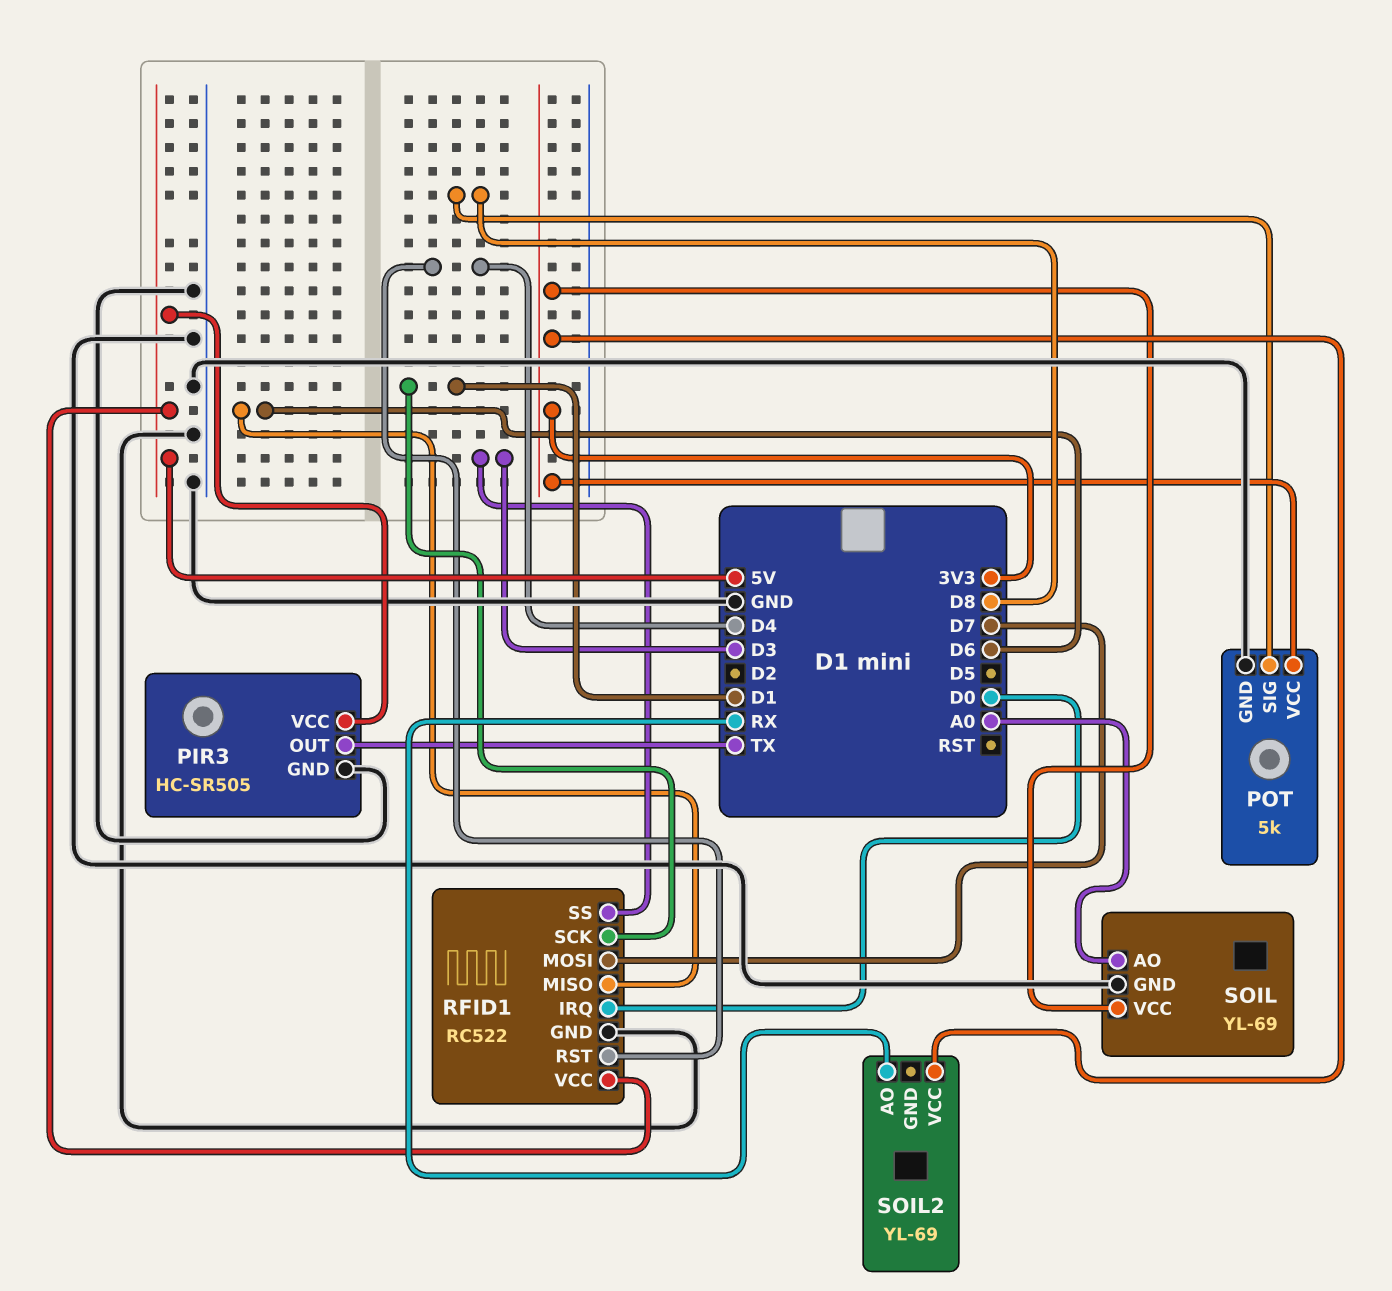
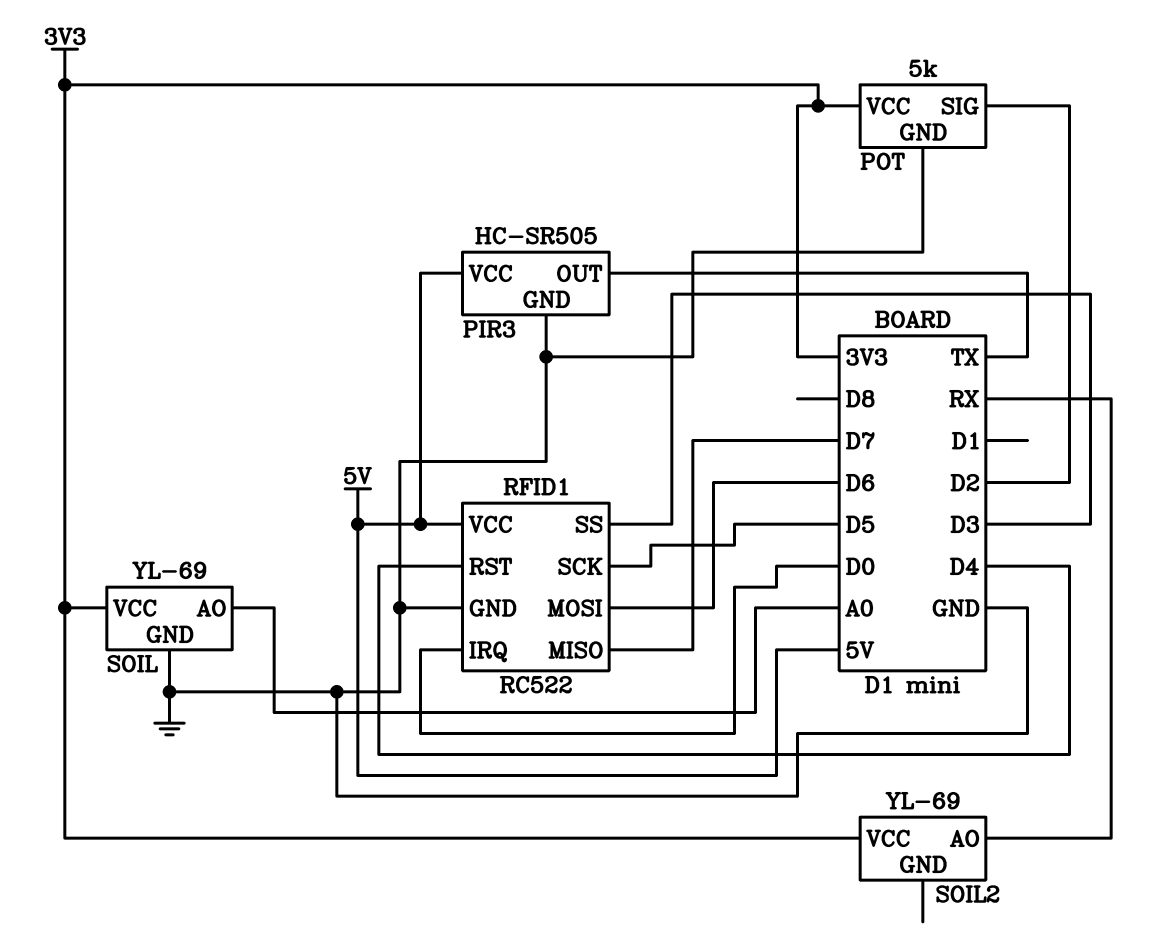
POT pin SIG: D8 -> D2
RFID1 pin MISO: D6 -> D7
RFID1 pin MOSI: D7 -> D6
RFID1 pin SCK: D1 -> D5

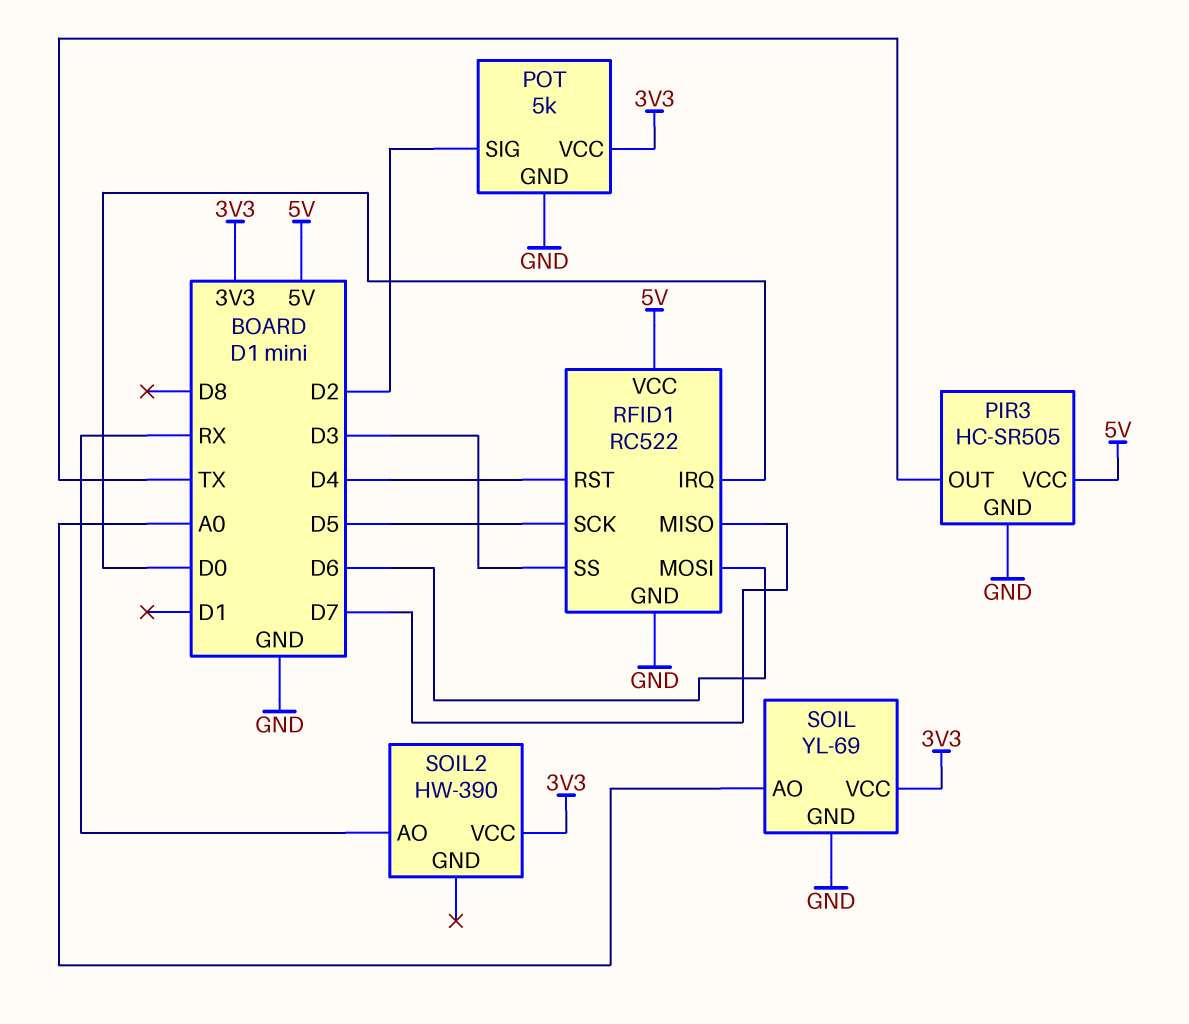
SOIL2: YL-69 -> HW-390

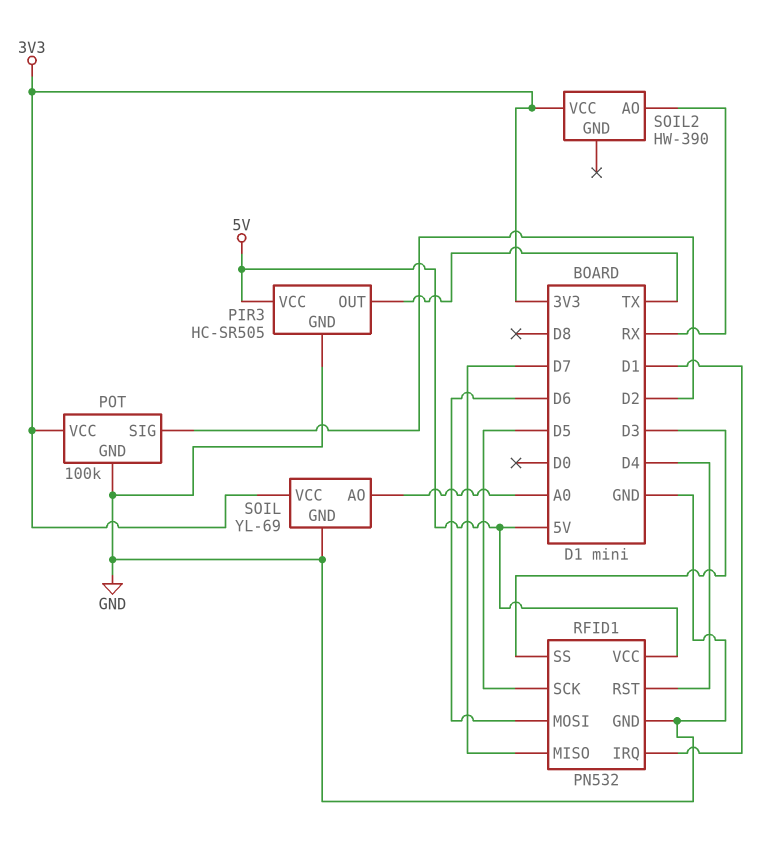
POT: 5k -> 100k
RFID1: RC522 -> PN532
RFID1 pin IRQ: D0 -> D1

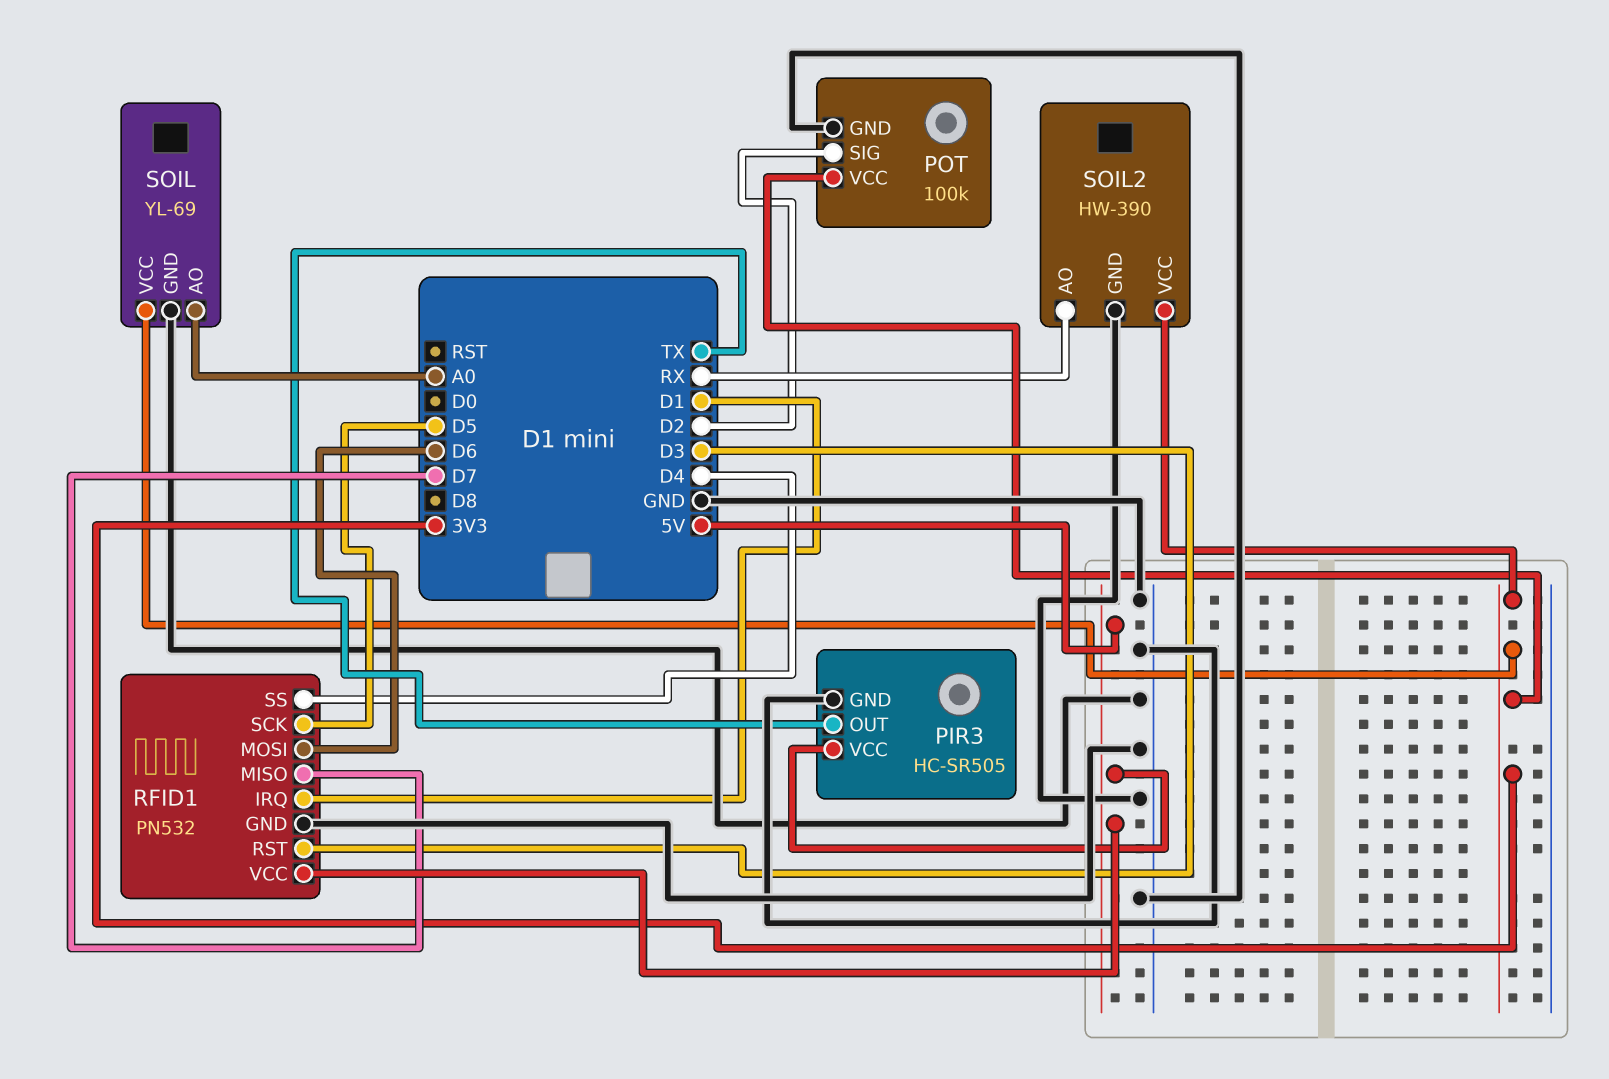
RFID1 pin RST: D4 -> D3
RFID1 pin SS: D3 -> D4
SOIL2 pin GND: none -> GND

